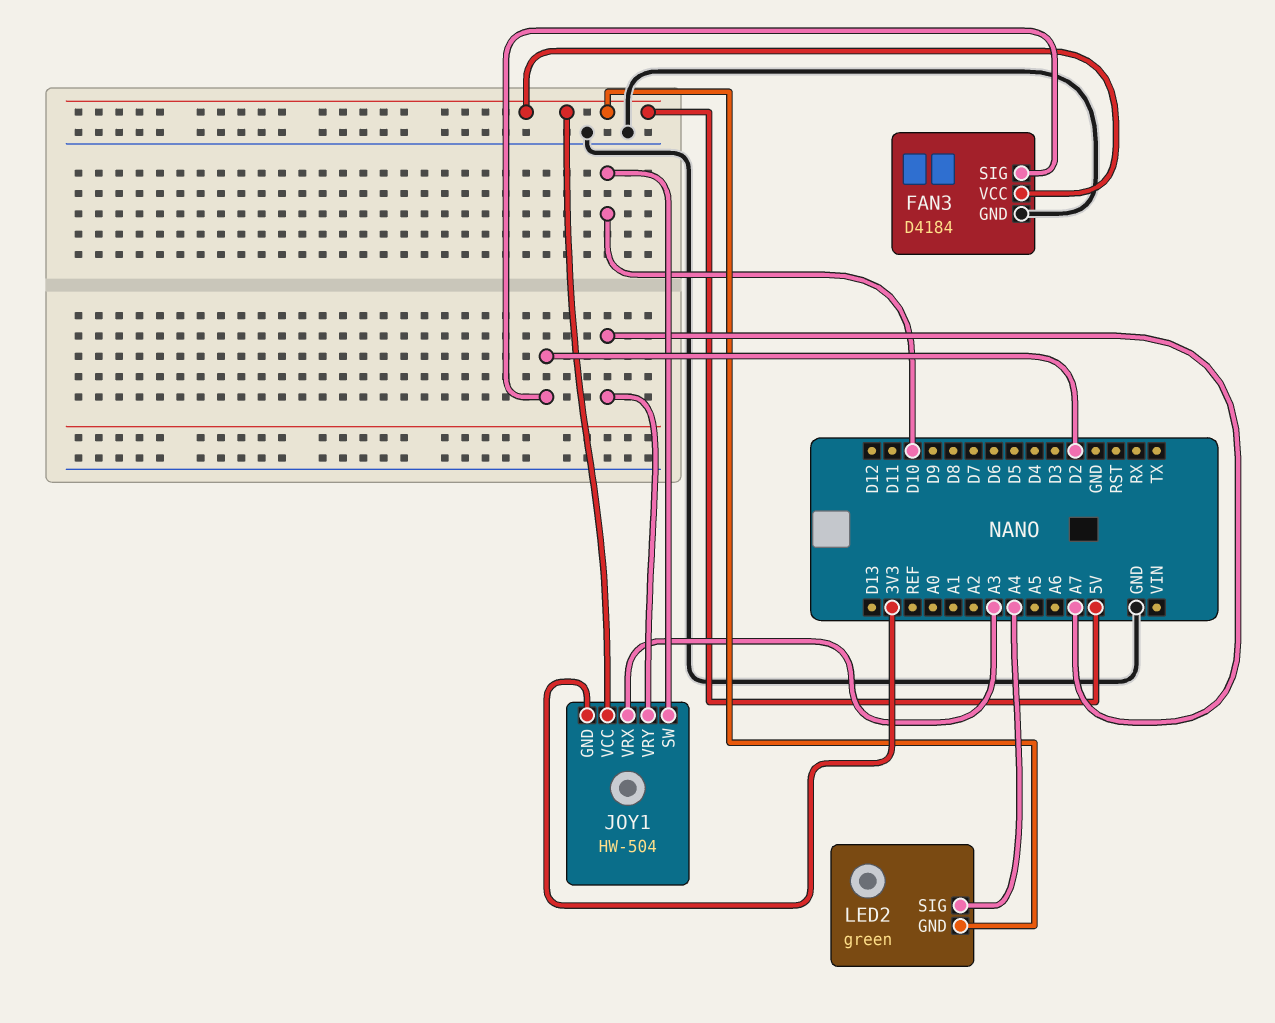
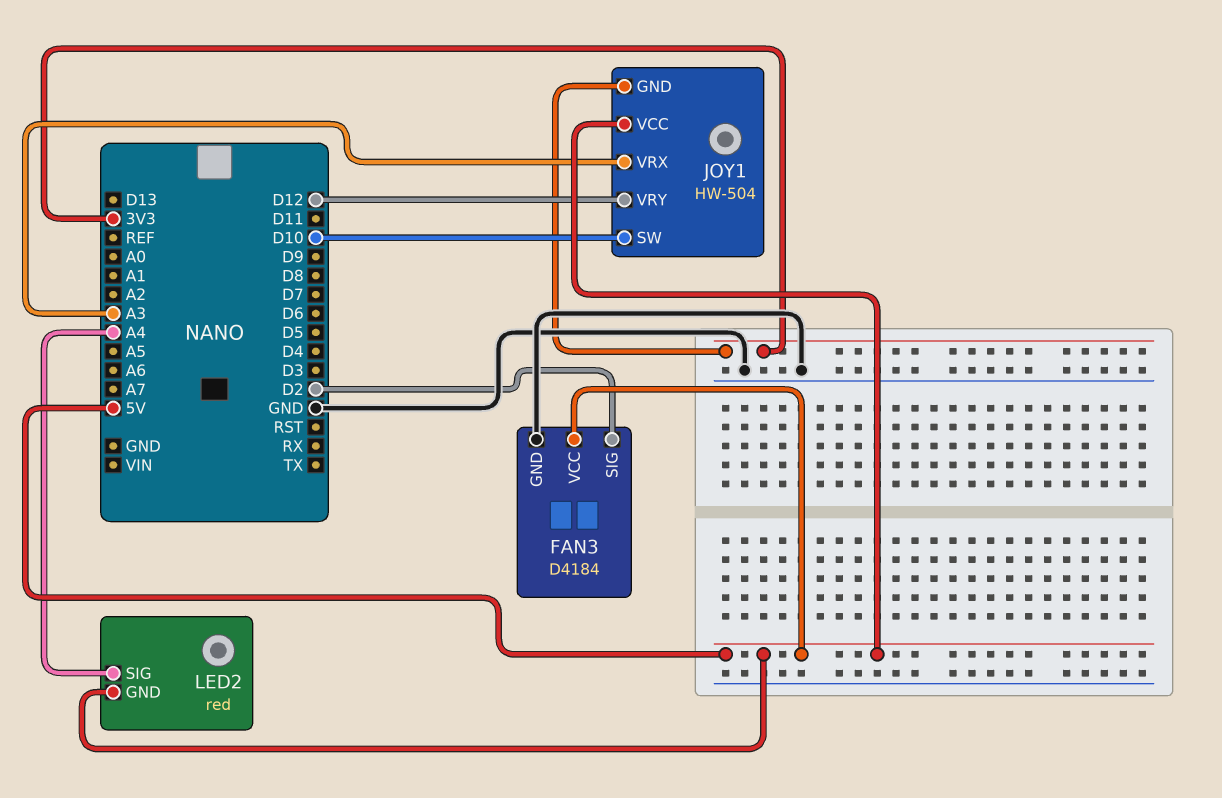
JOY1 pin VRY: A7 -> D12
LED2: green -> red

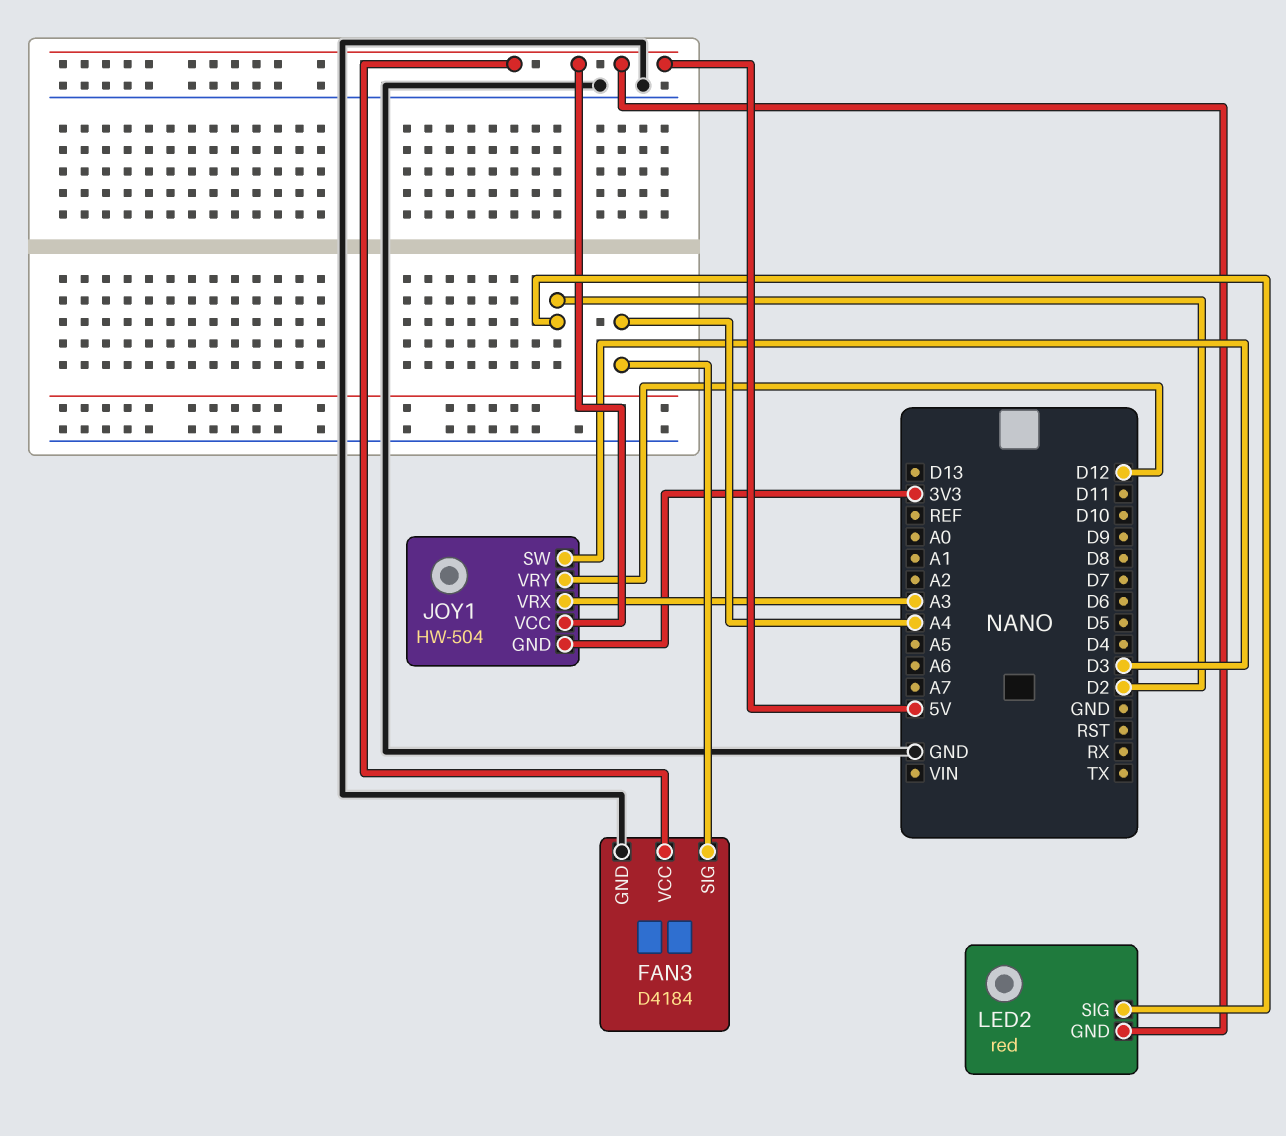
FAN3 pin SIG: D2 -> A4
JOY1 pin SW: D10 -> D3
LED2 pin SIG: A4 -> D2

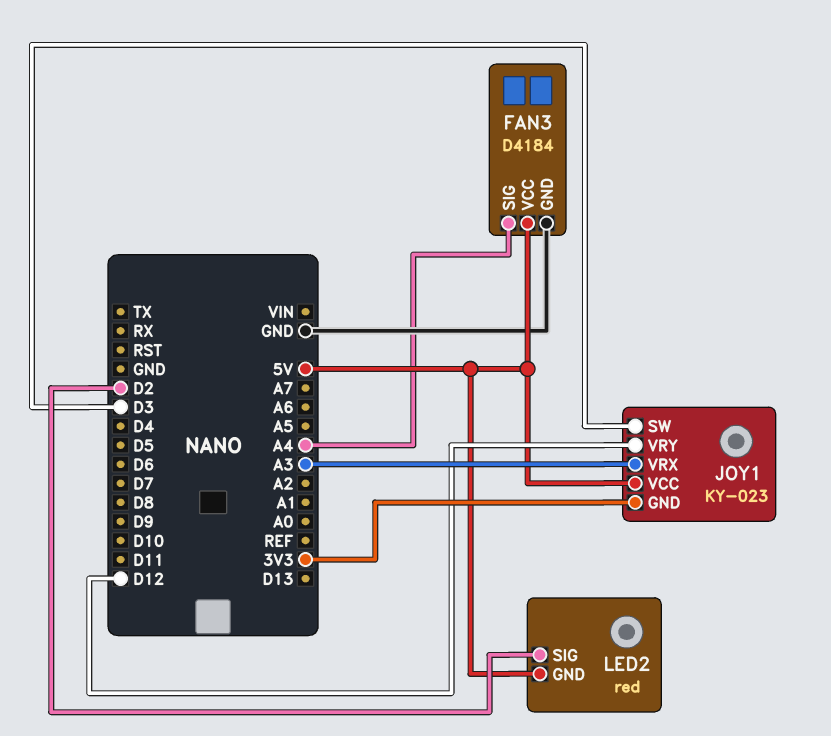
JOY1: HW-504 -> KY-023

